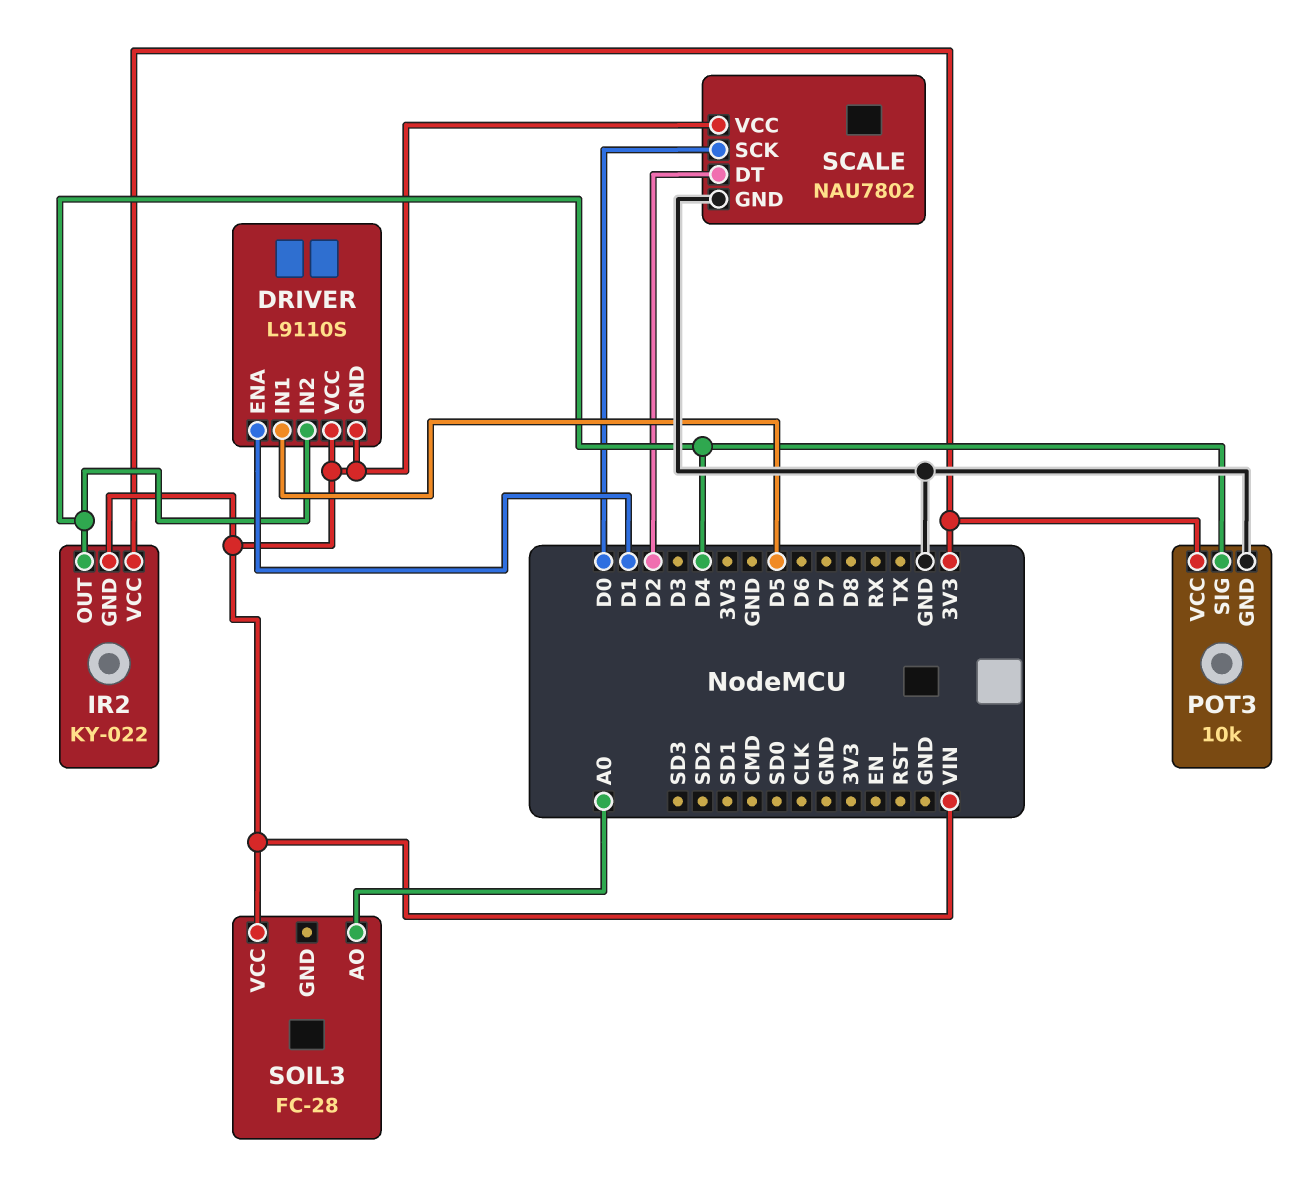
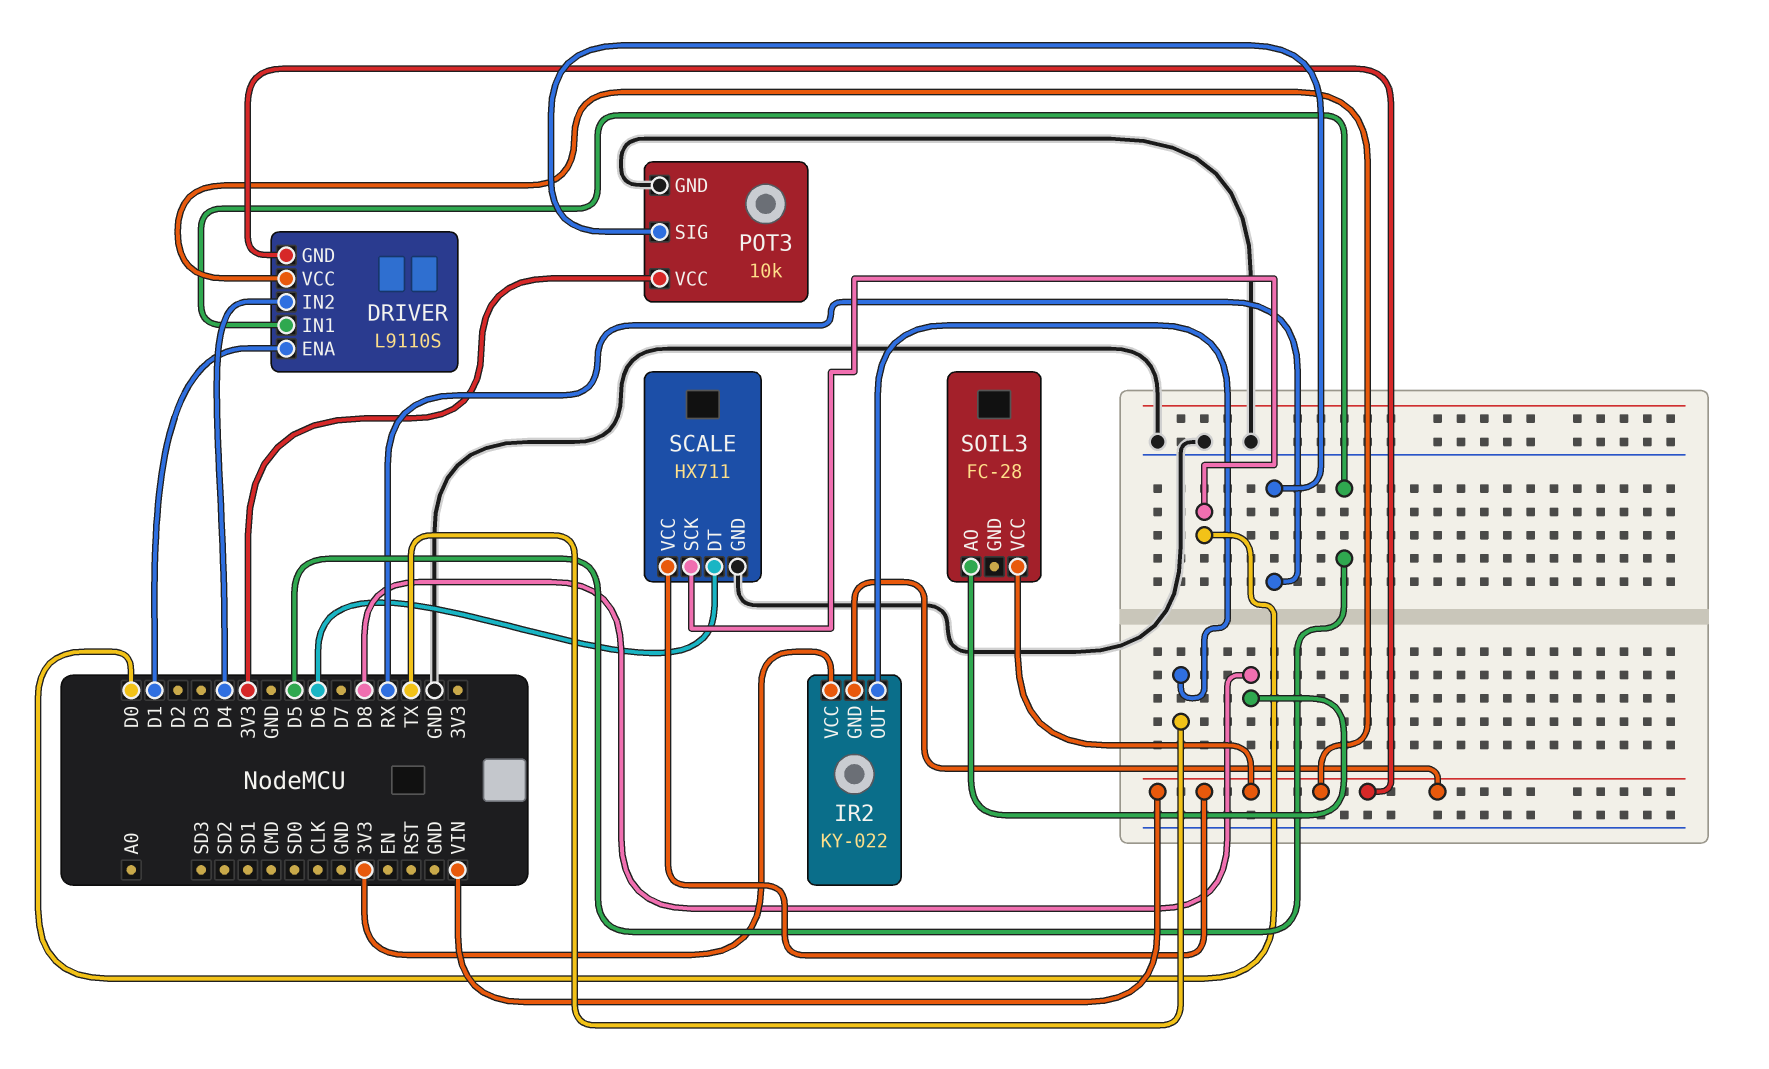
IR2 pin OUT: D4 -> TX
POT3 pin SIG: D4 -> RX
SCALE: NAU7802 -> HX711
SCALE pin DT: D2 -> D6
SOIL3 pin AO: A0 -> D8

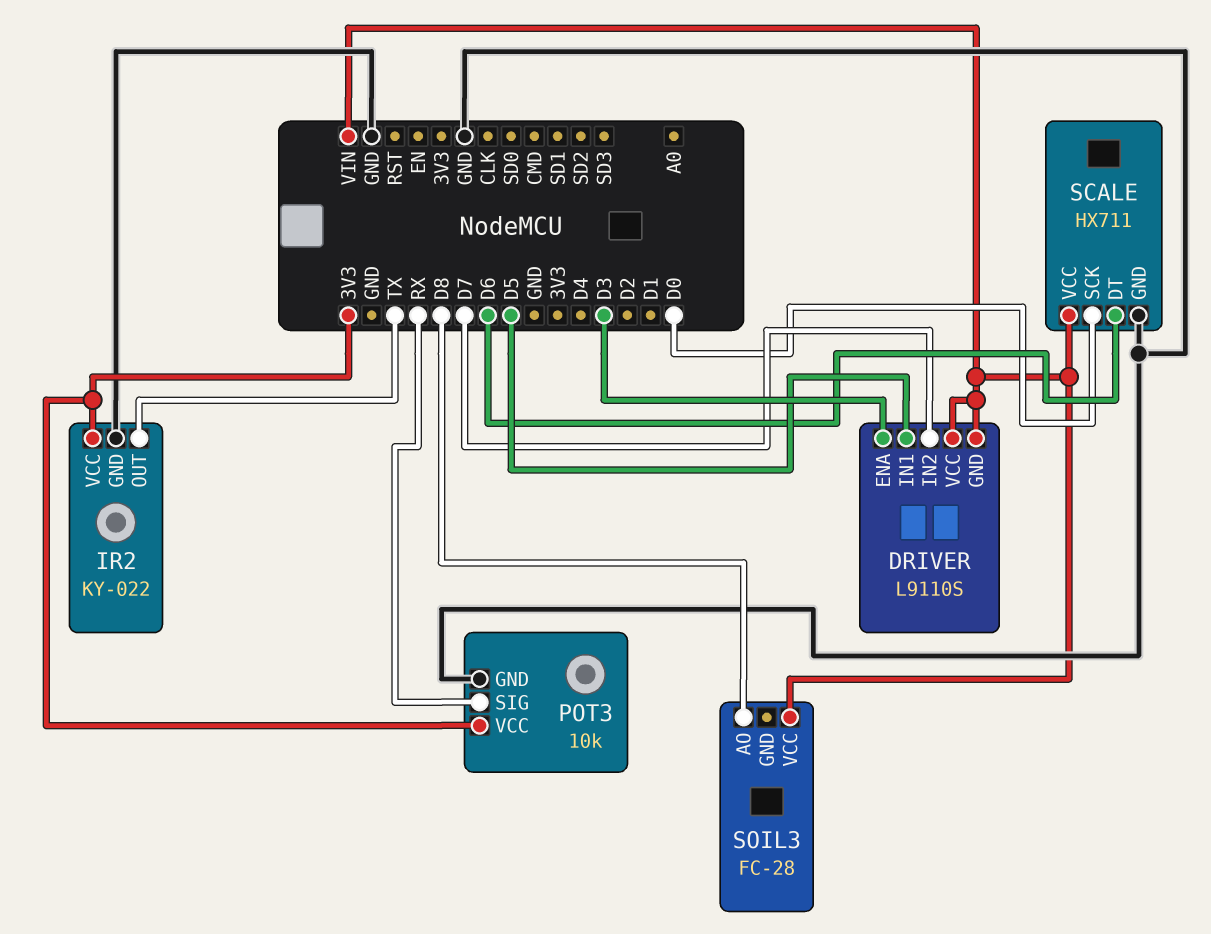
DRIVER pin ENA: D1 -> D3
DRIVER pin IN2: D4 -> D7
IR2 pin GND: VIN -> GND

